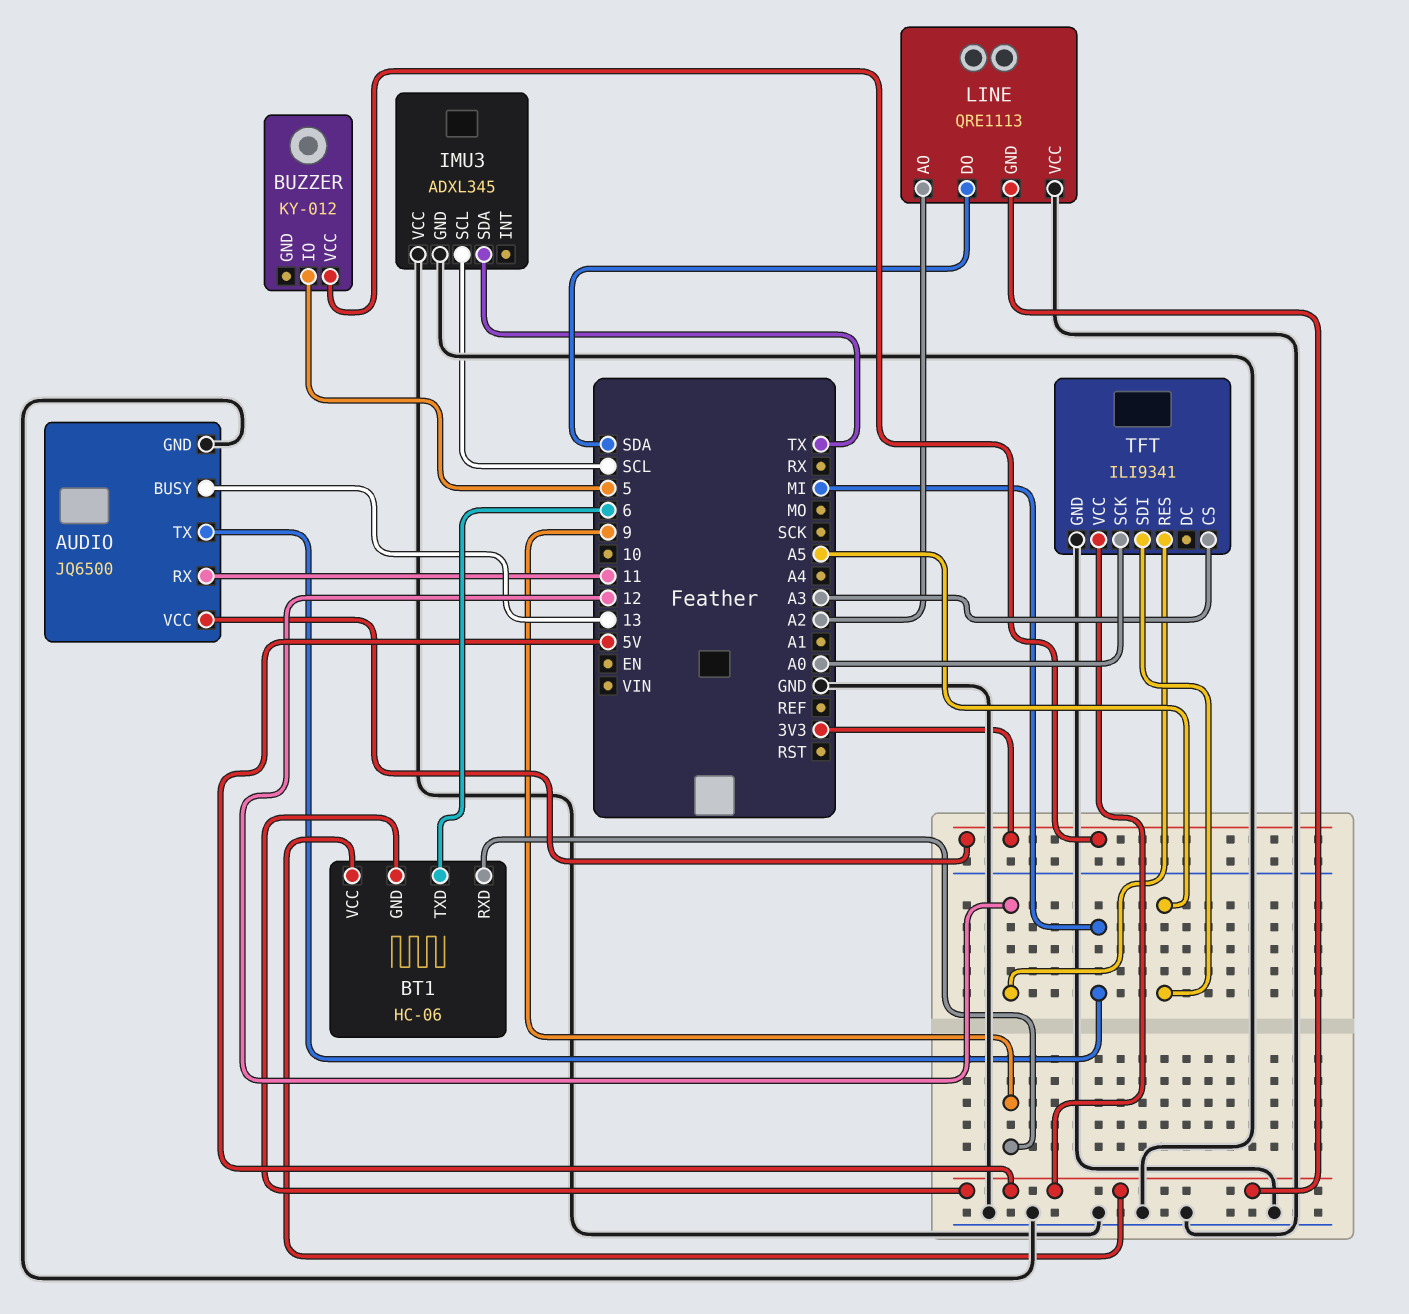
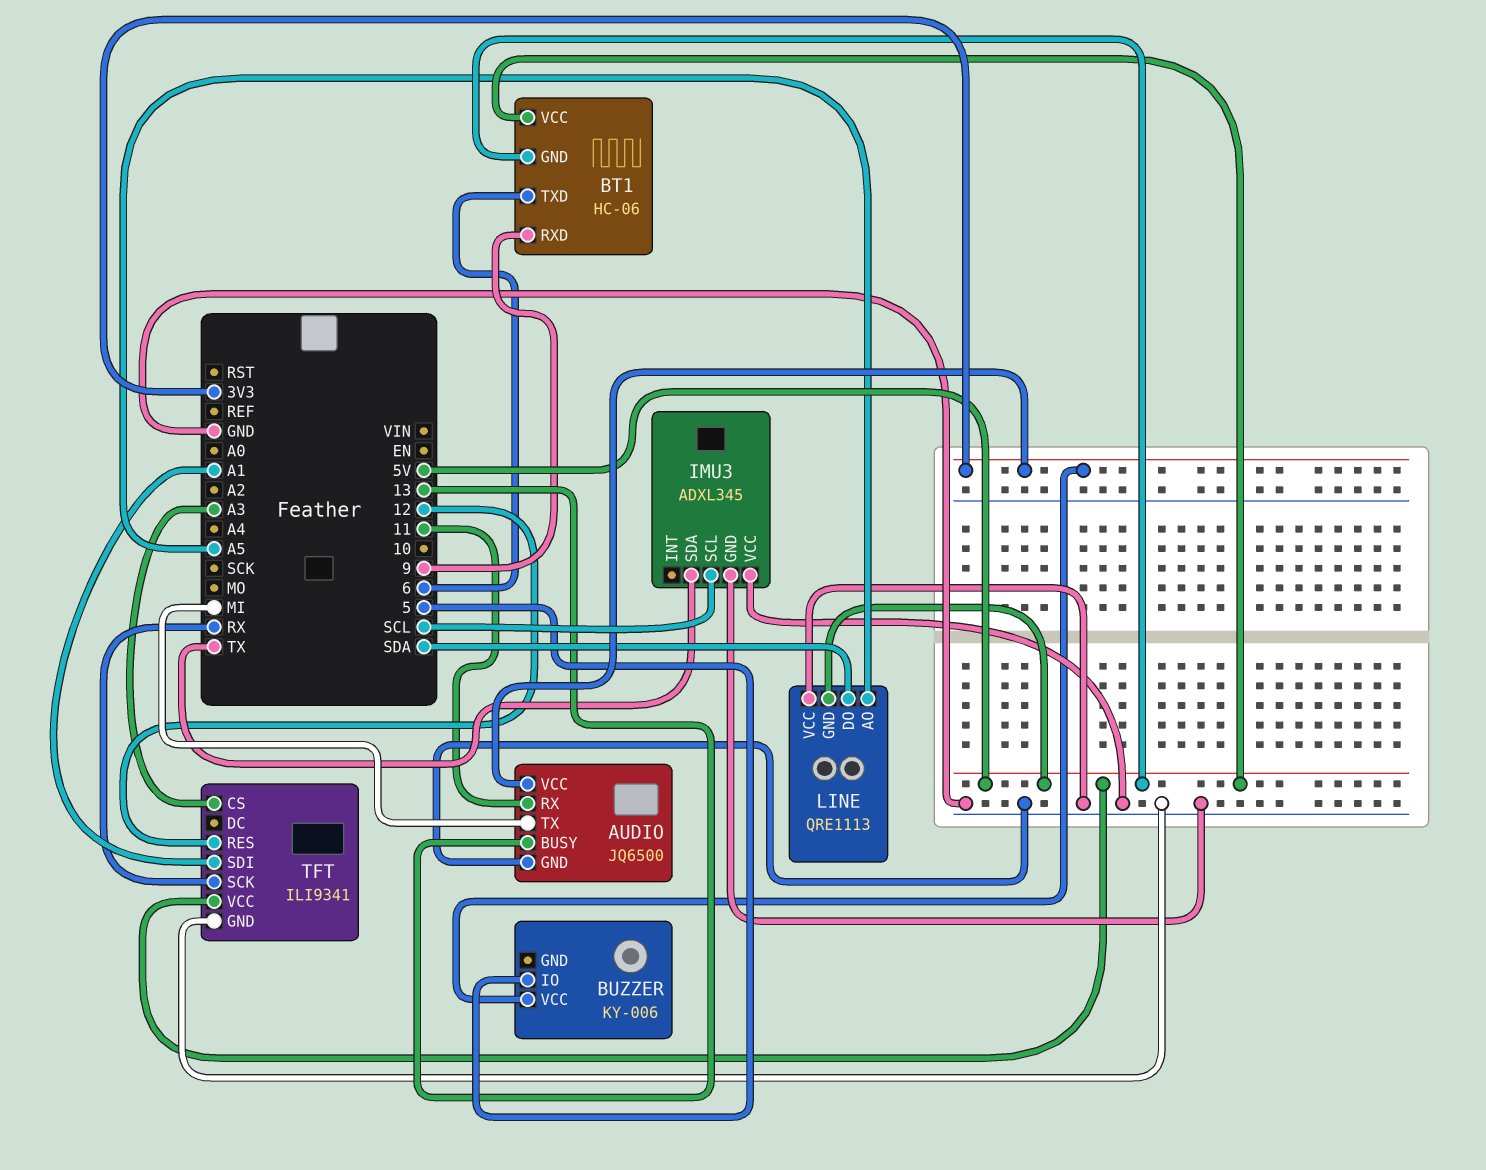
BUZZER: KY-012 -> KY-006
LINE pin AO: A2 -> A5
TFT pin SCK: A0 -> RX
TFT pin SDI: A5 -> A1

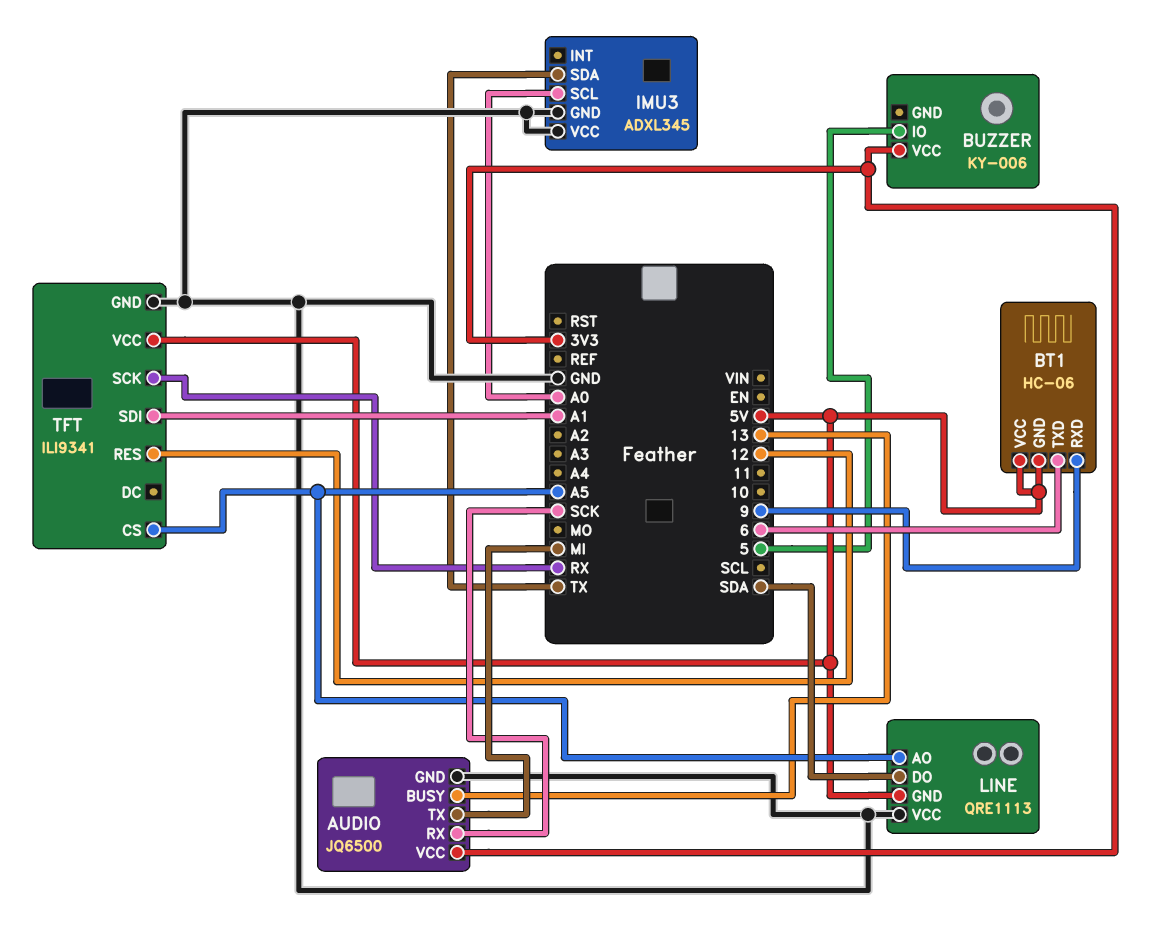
AUDIO pin RX: 11 -> SCK
IMU3 pin SCL: SCL -> A0
TFT pin CS: A3 -> A5

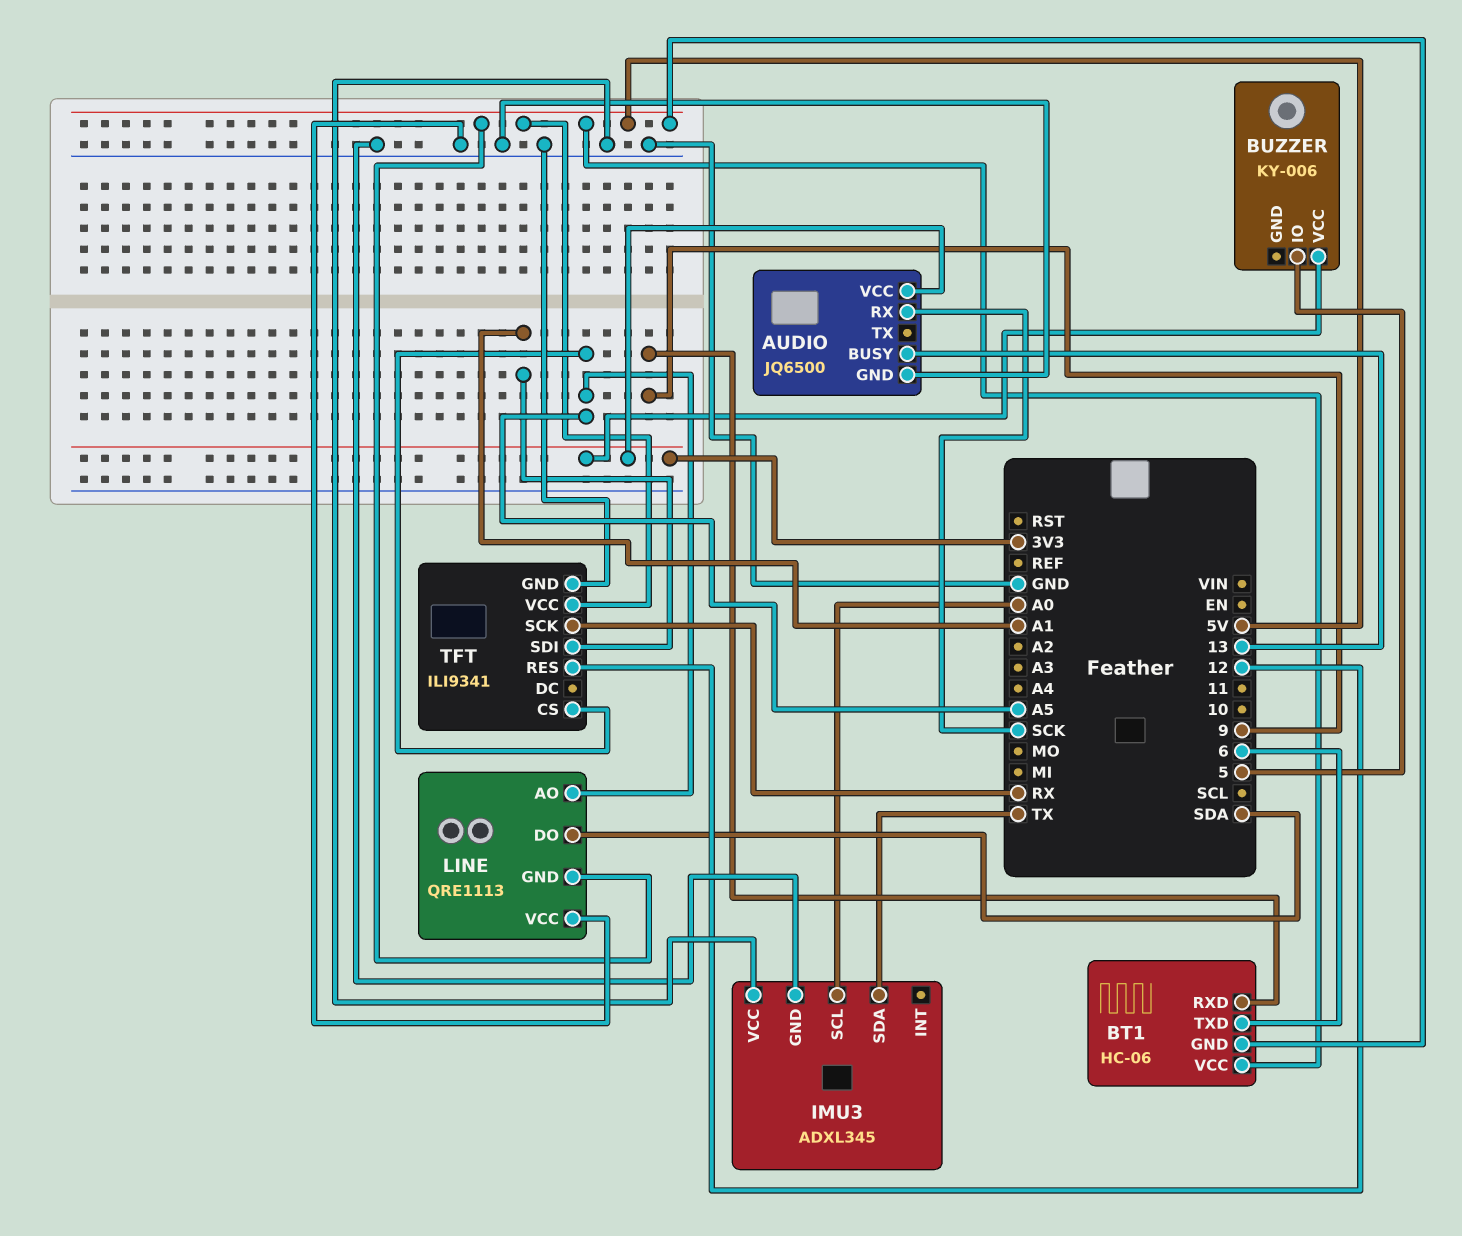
AUDIO pin TX: MI -> none

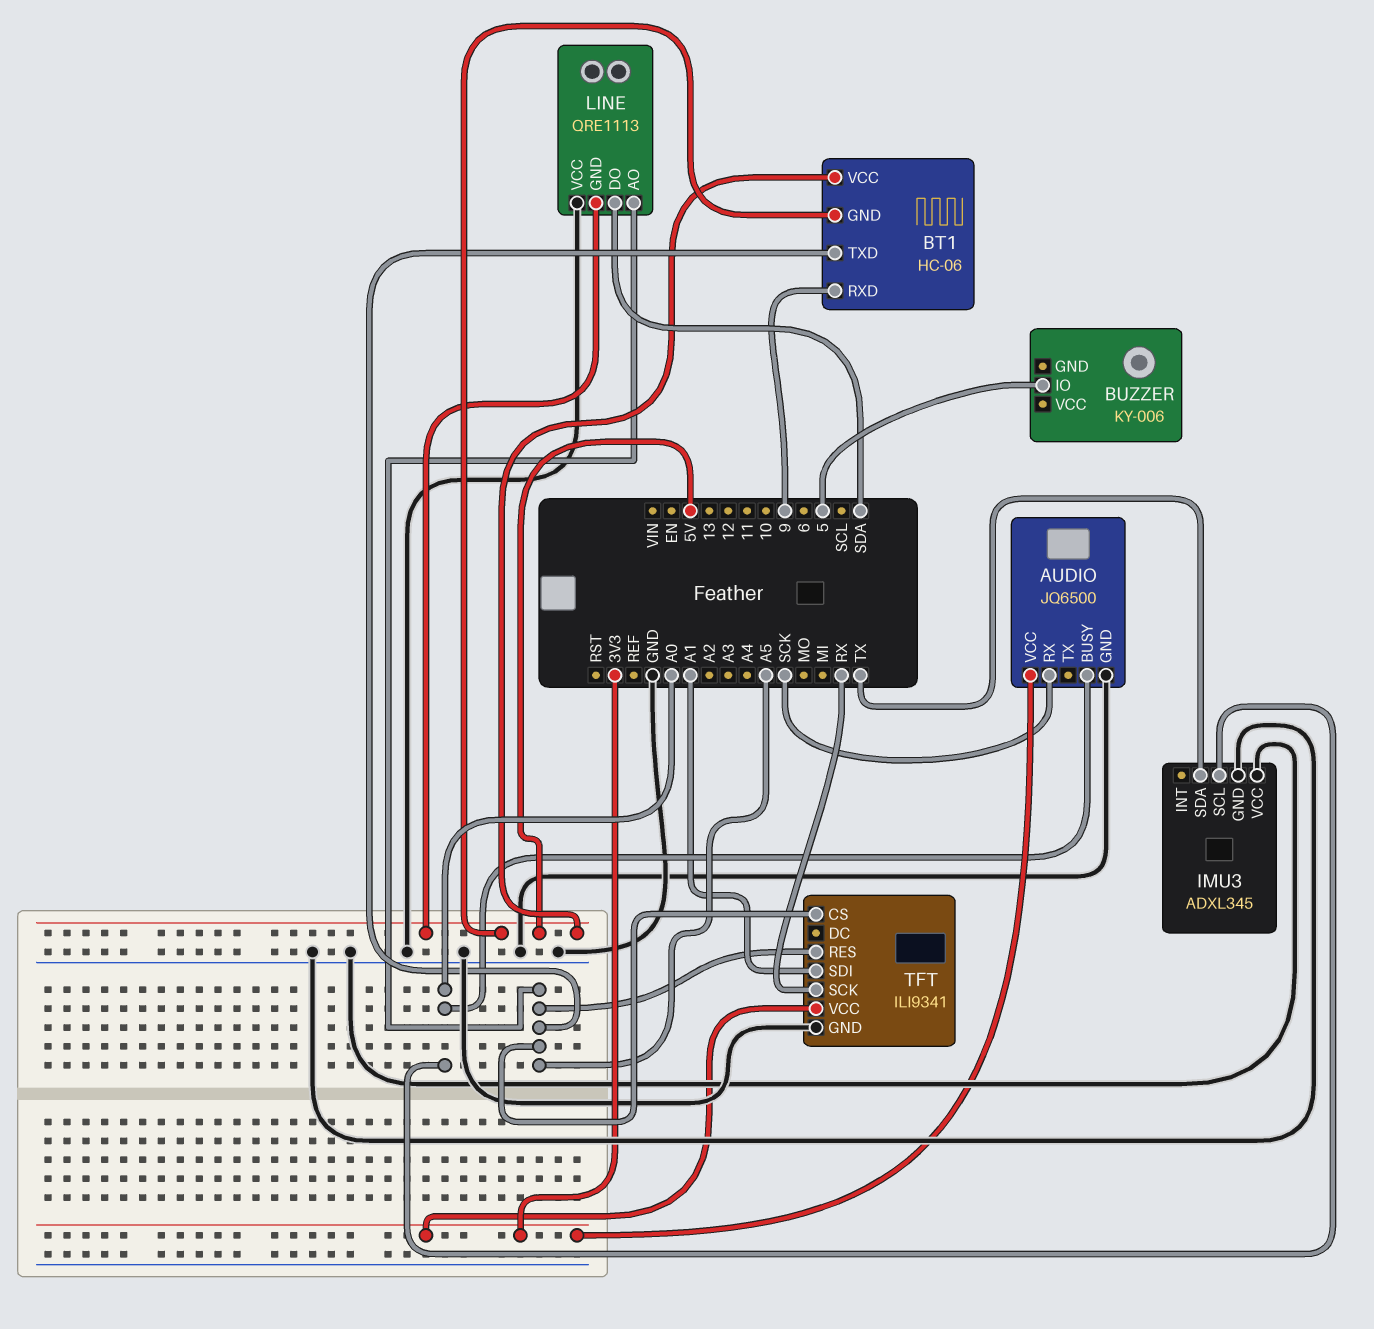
AUDIO pin BUSY: 13 -> A0
BT1 pin TXD: 6 -> A5
BUZZER pin VCC: 3V3 -> none
TFT pin RES: 12 -> A5
TFT pin VCC: 5V -> 3V3

